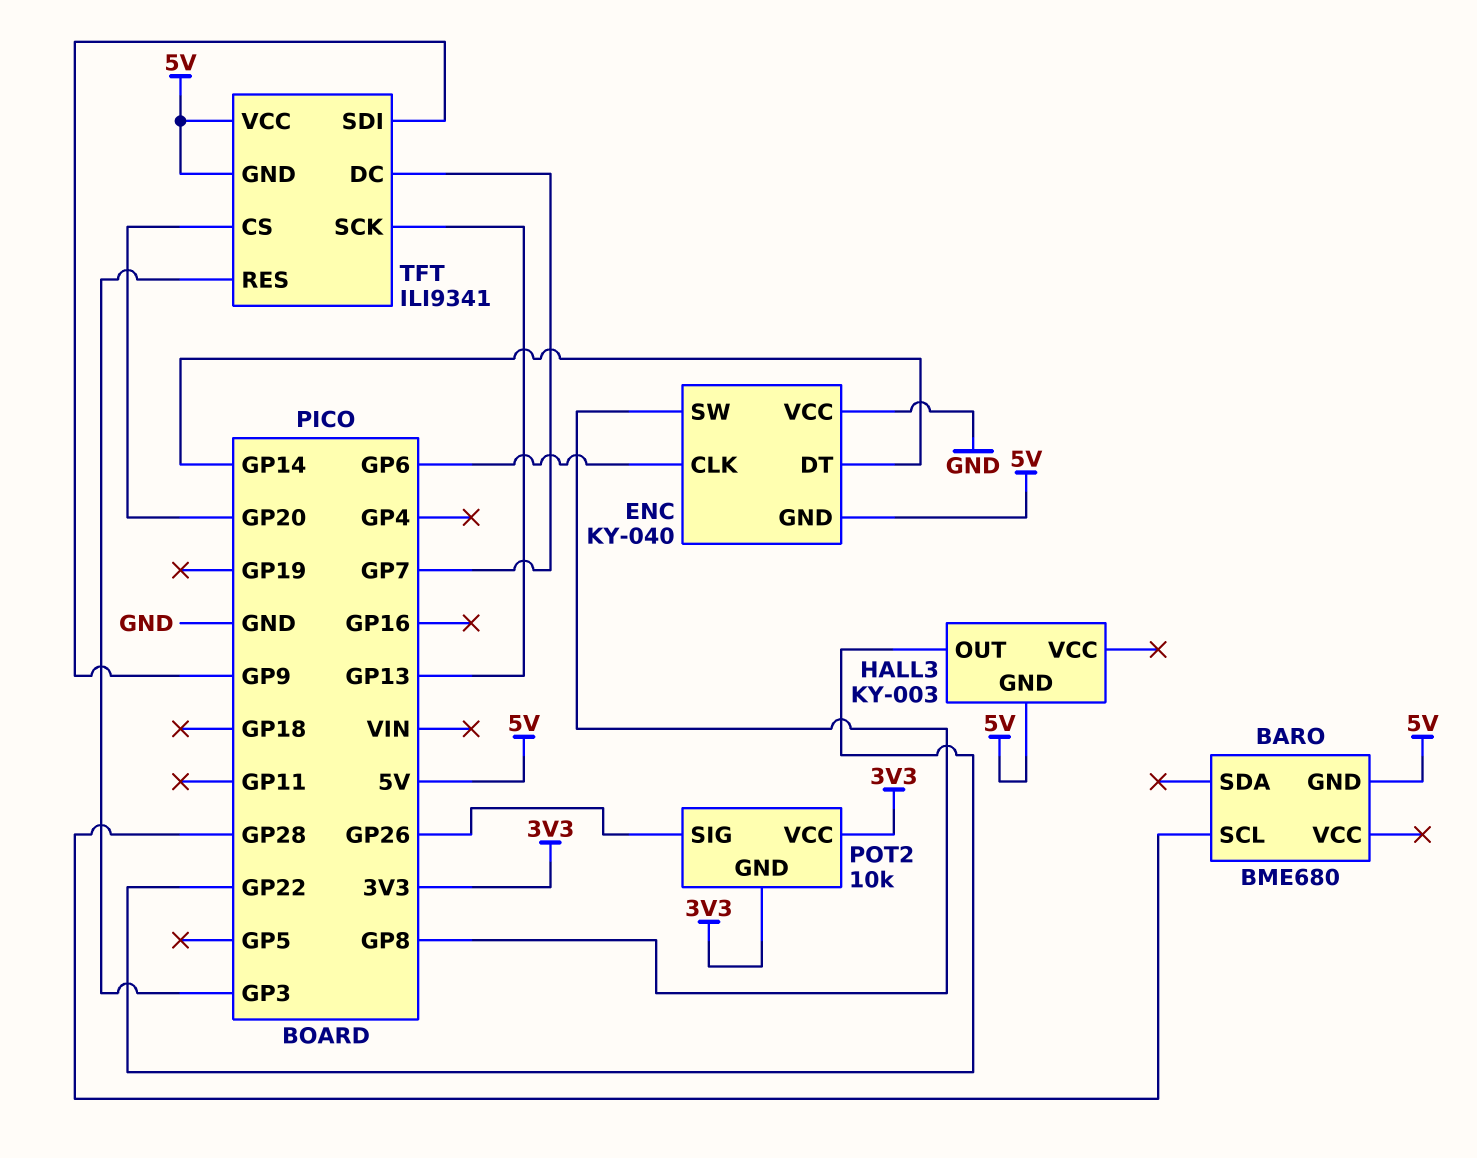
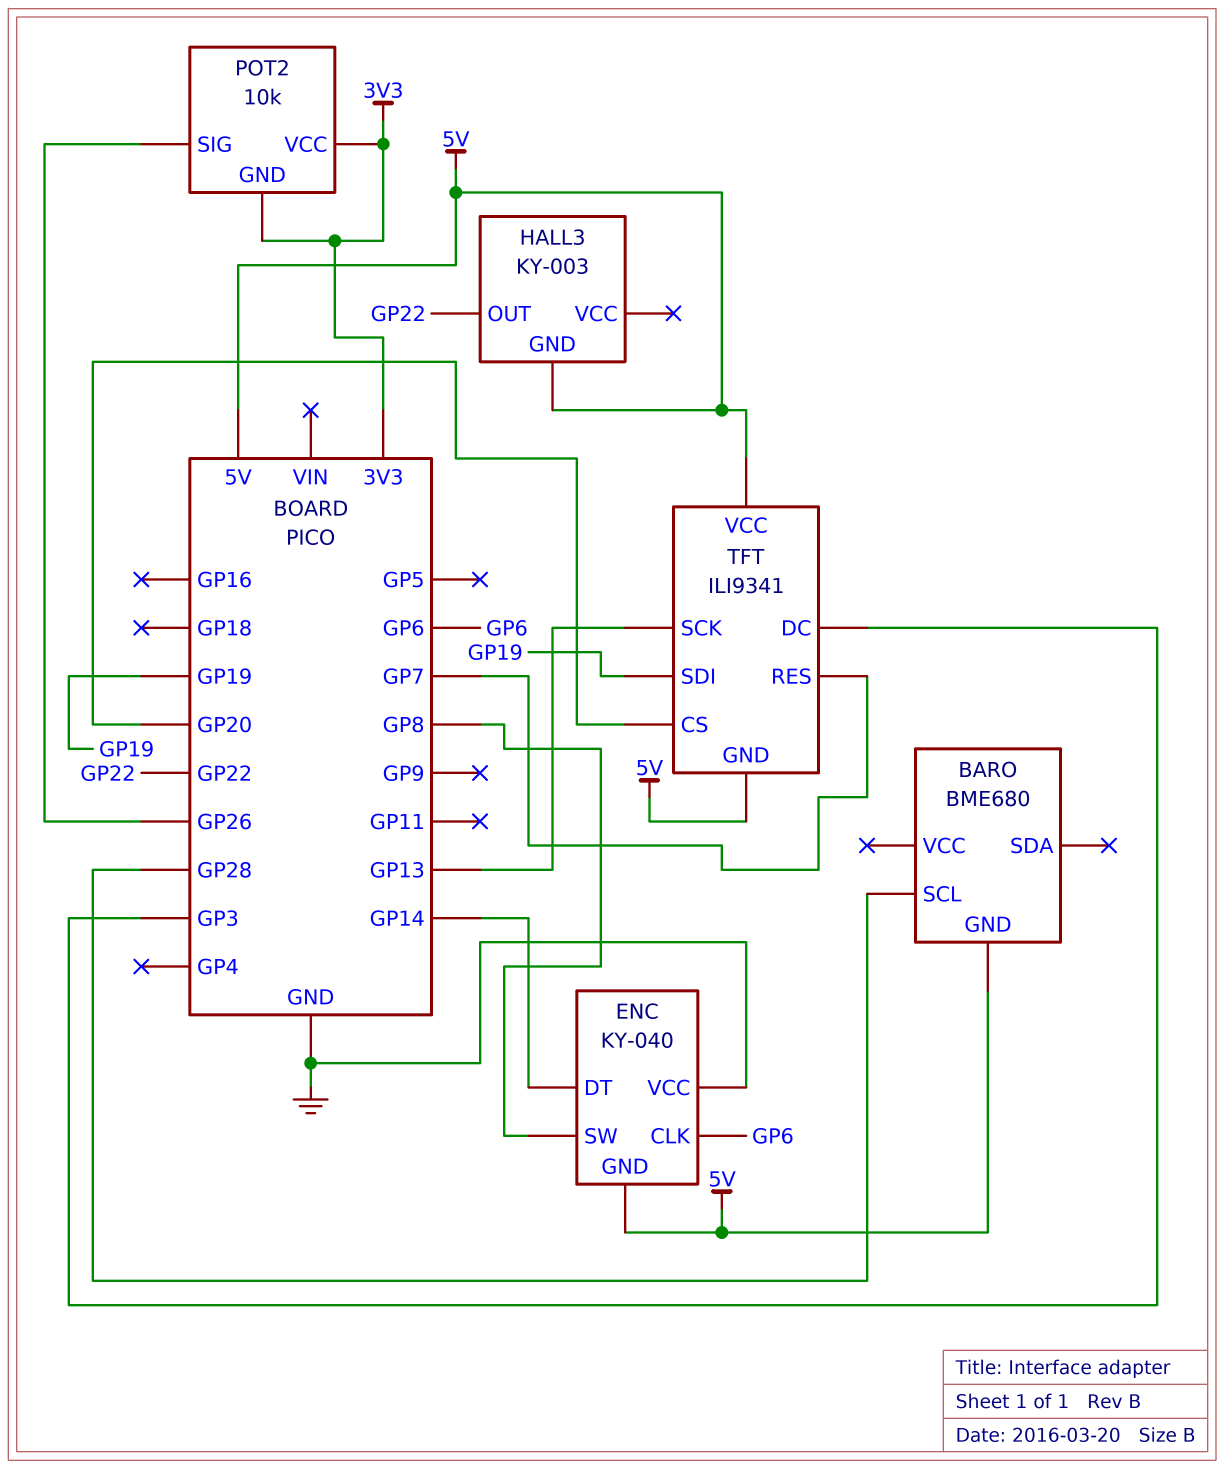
TFT pin DC: GP7 -> GP3
TFT pin RES: GP3 -> GP7
TFT pin SDI: GP9 -> GP19

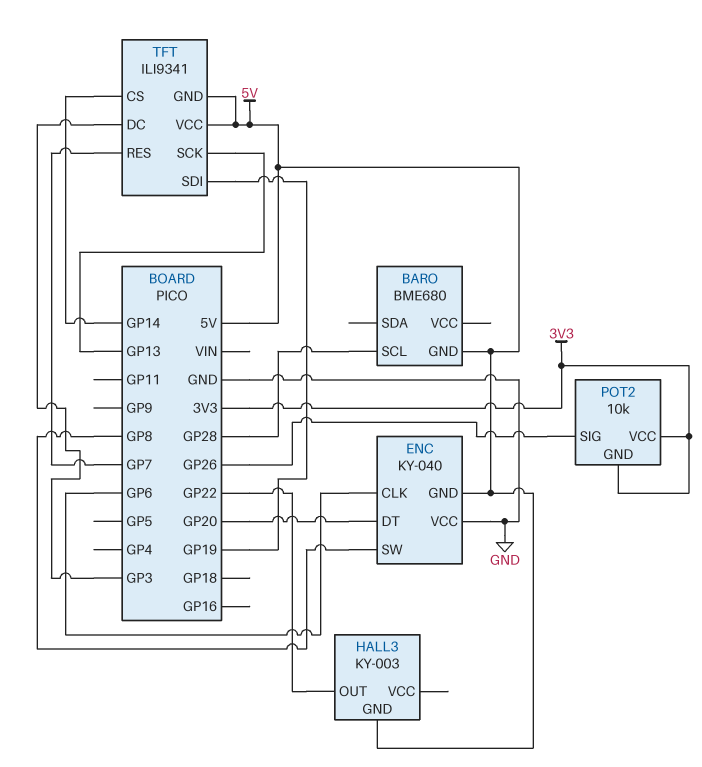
ENC pin DT: GP14 -> GP20
TFT pin CS: GP20 -> GP14

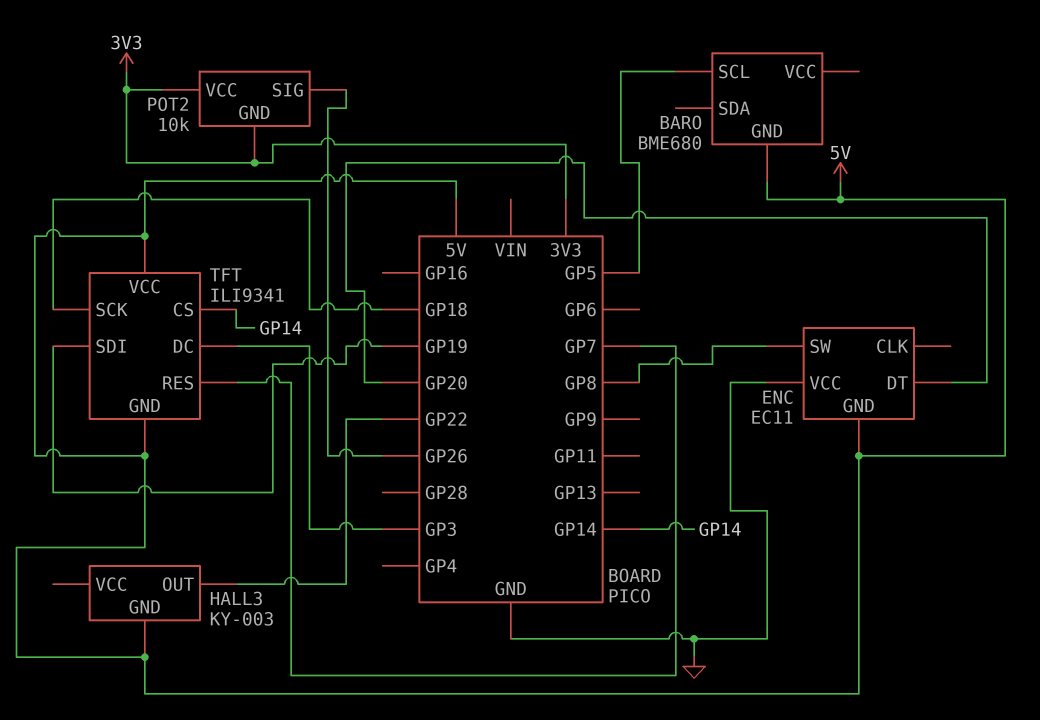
BARO pin SCL: GP28 -> GP5
ENC: KY-040 -> EC11
ENC pin CLK: GP6 -> none
TFT pin SCK: GP13 -> GP18

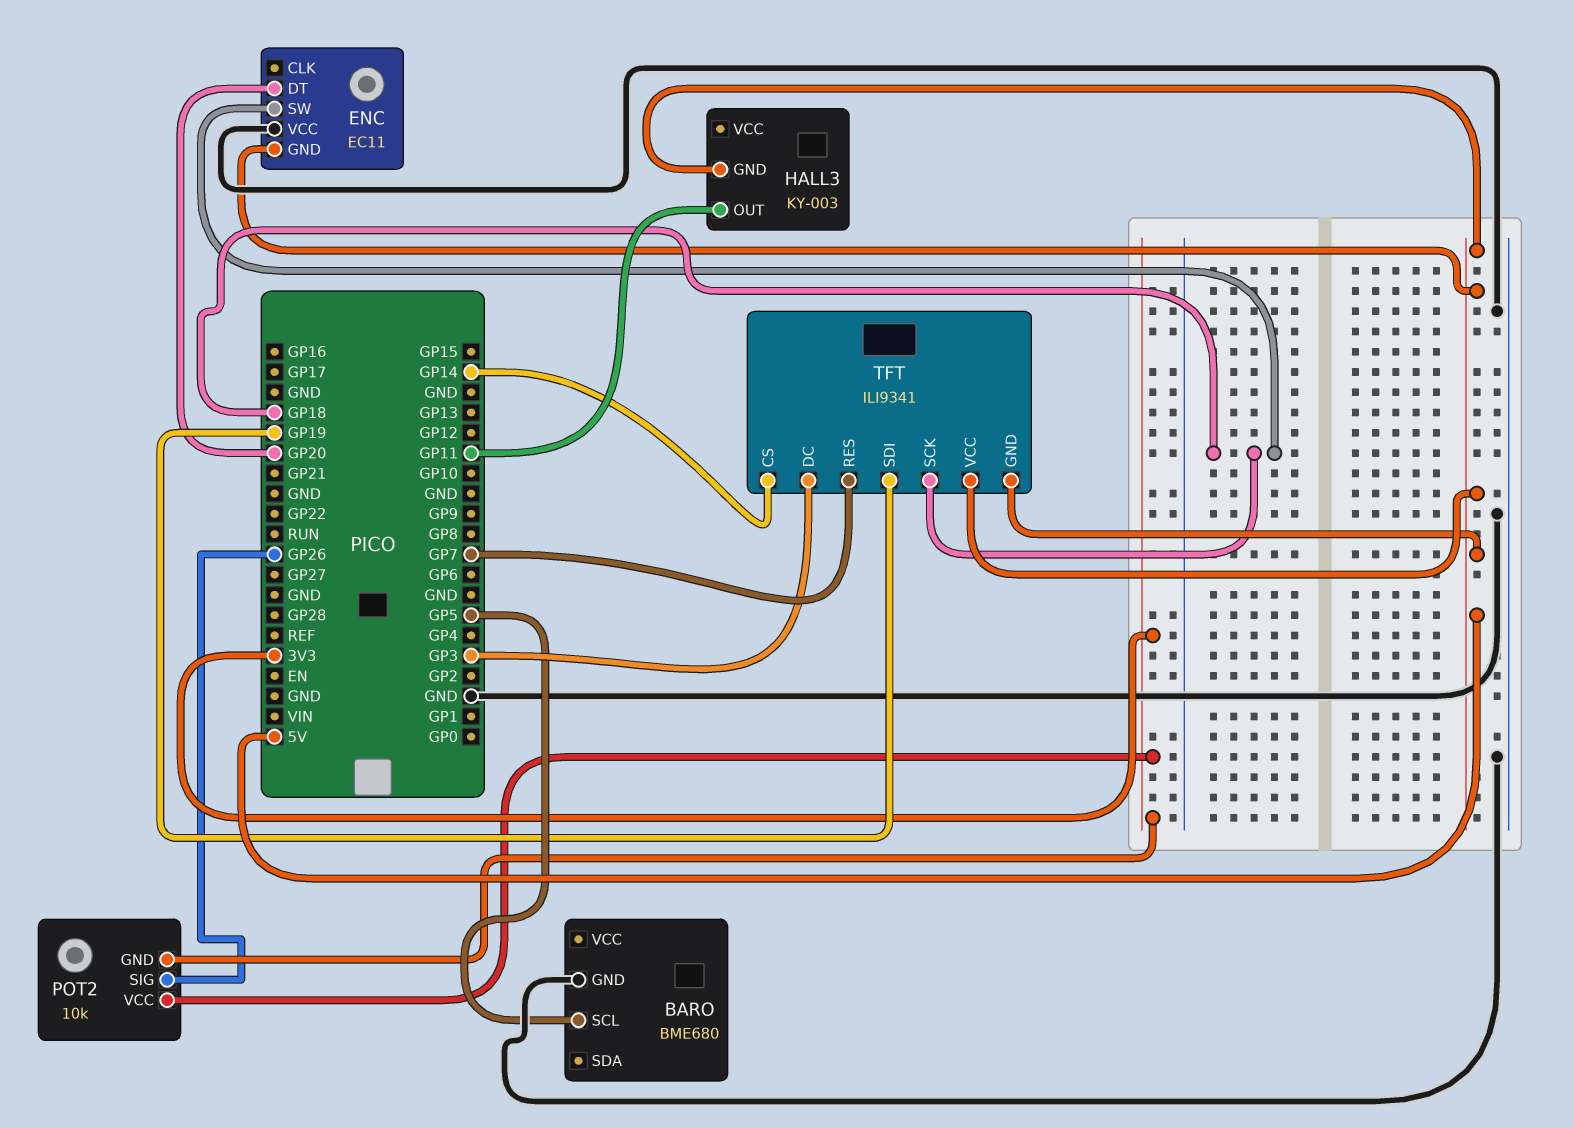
BARO pin GND: 5V -> GND
ENC pin SW: GP8 -> GP18
HALL3 pin OUT: GP22 -> GP11

